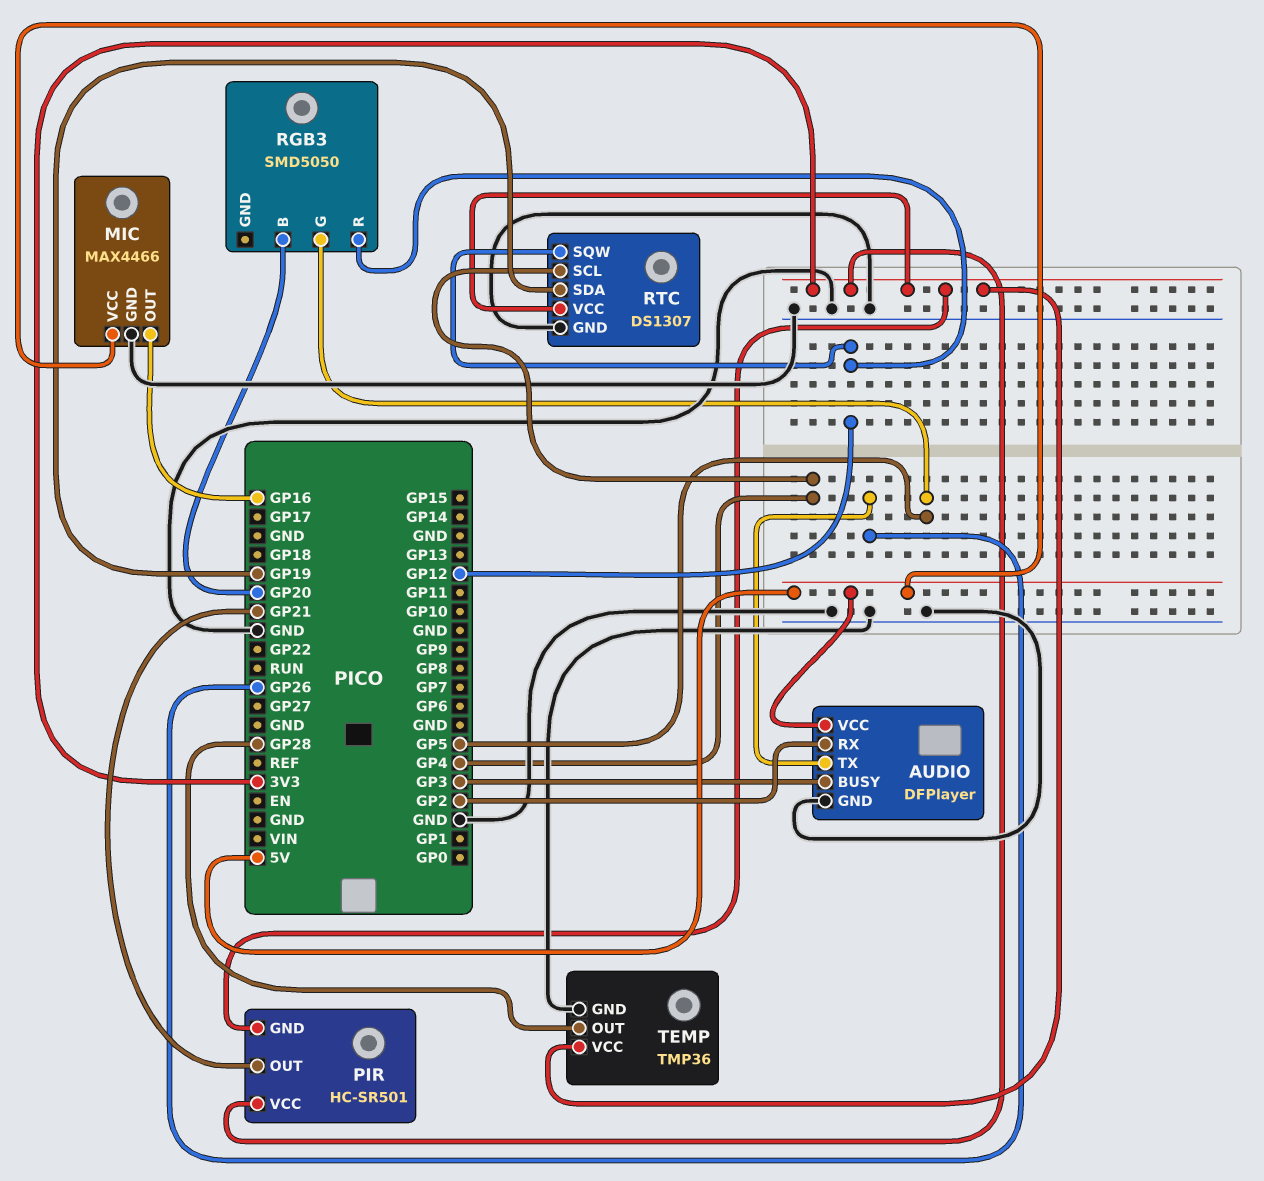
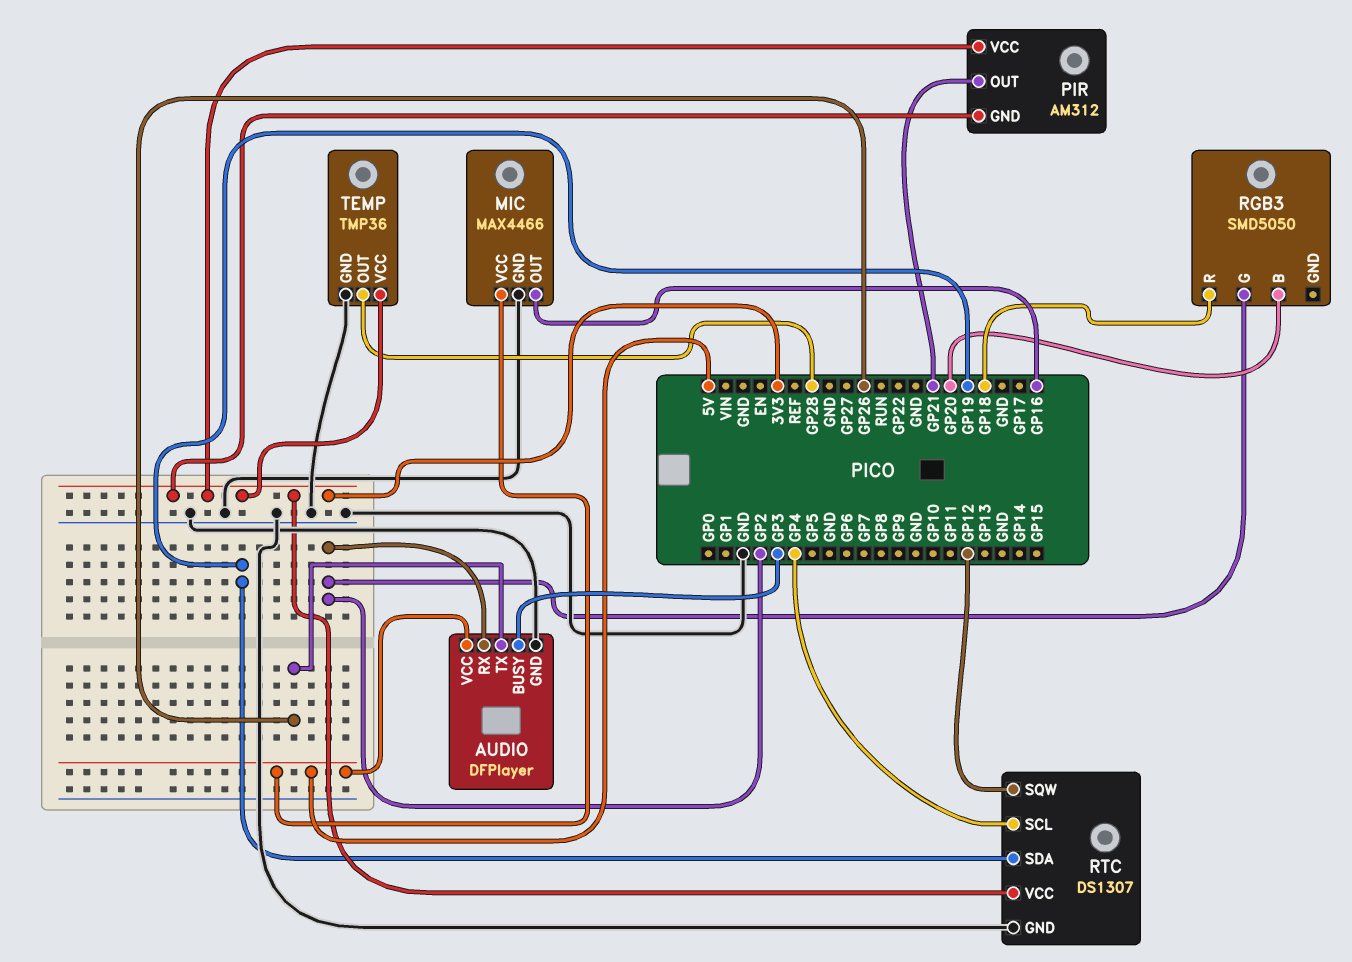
PIR: HC-SR501 -> AM312
RGB3 pin G: GP5 -> GP2
RGB3 pin R: GP12 -> GP18

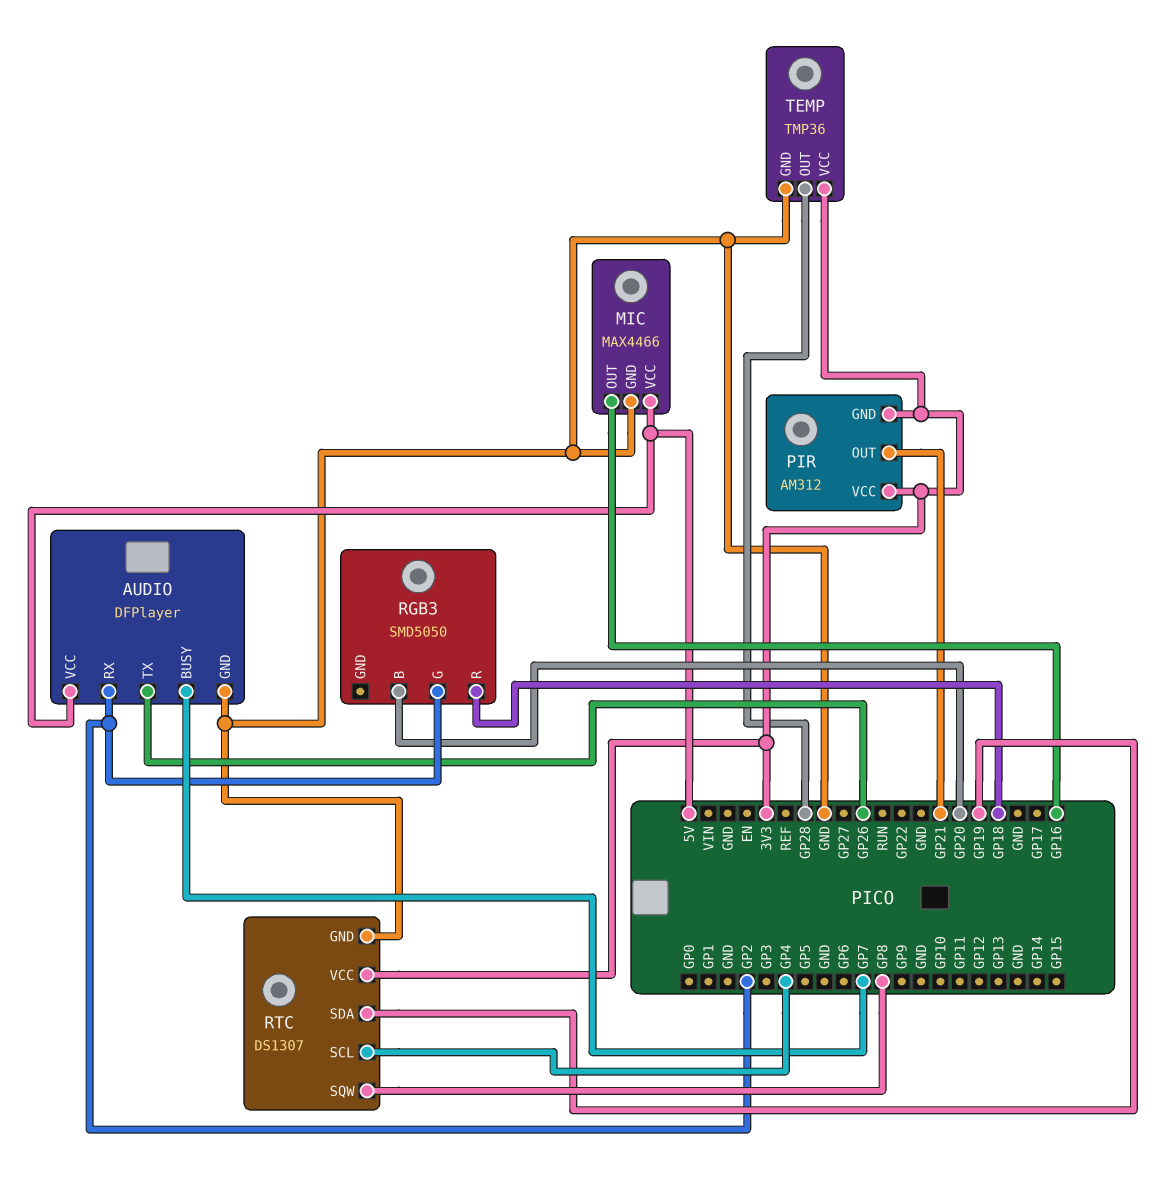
AUDIO pin BUSY: GP3 -> GP7
RTC pin SQW: GP12 -> GP8

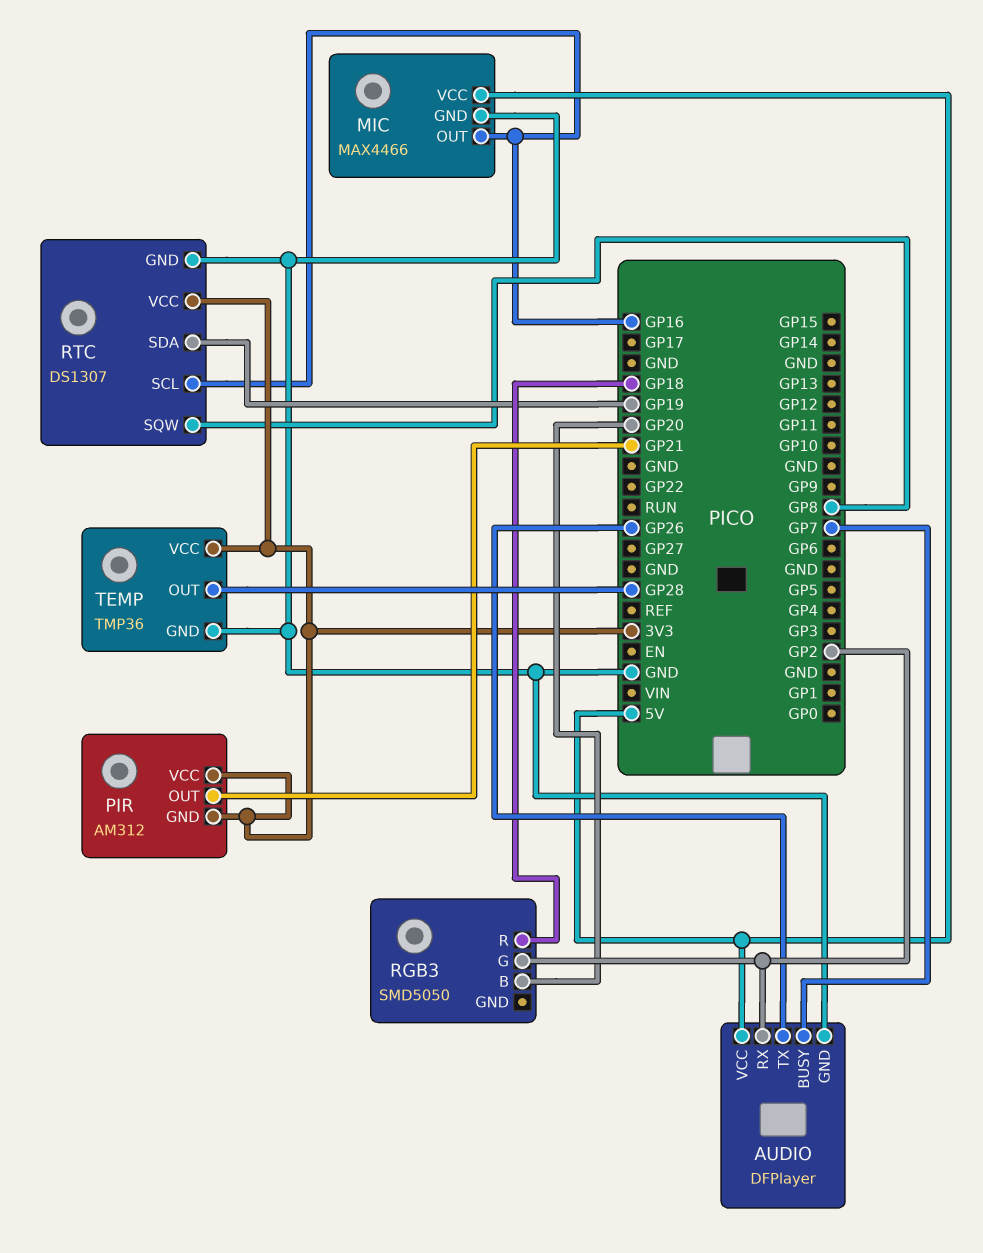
RTC pin SCL: GP4 -> GP16

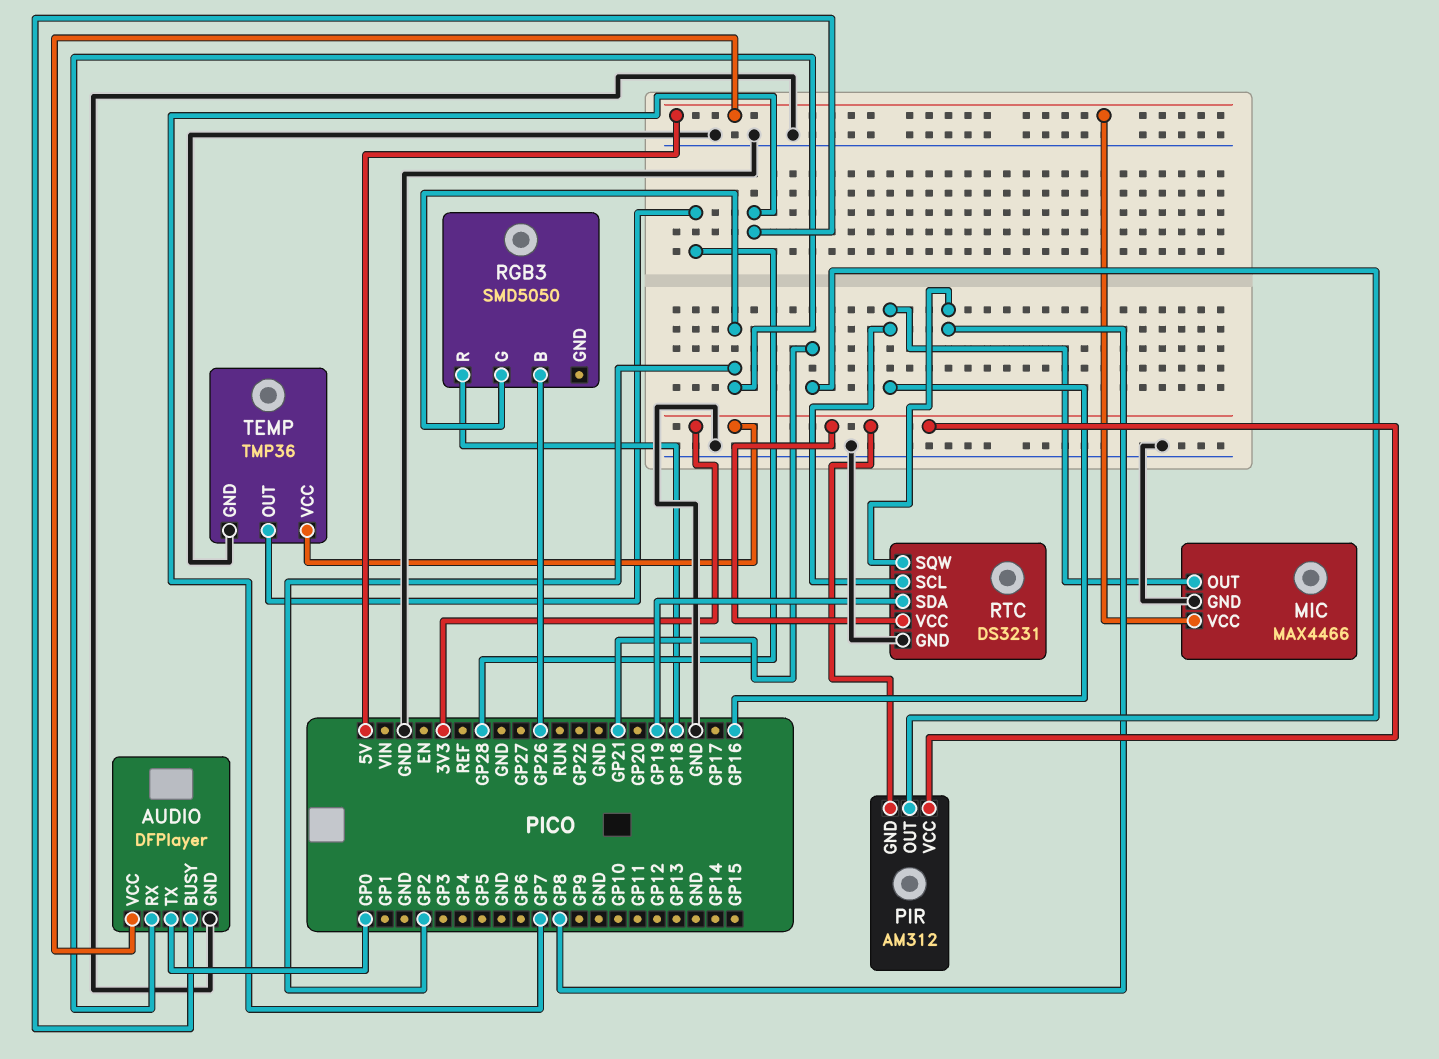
AUDIO pin TX: GP26 -> GP0
RGB3 pin B: GP20 -> GP26
RTC: DS1307 -> DS3231

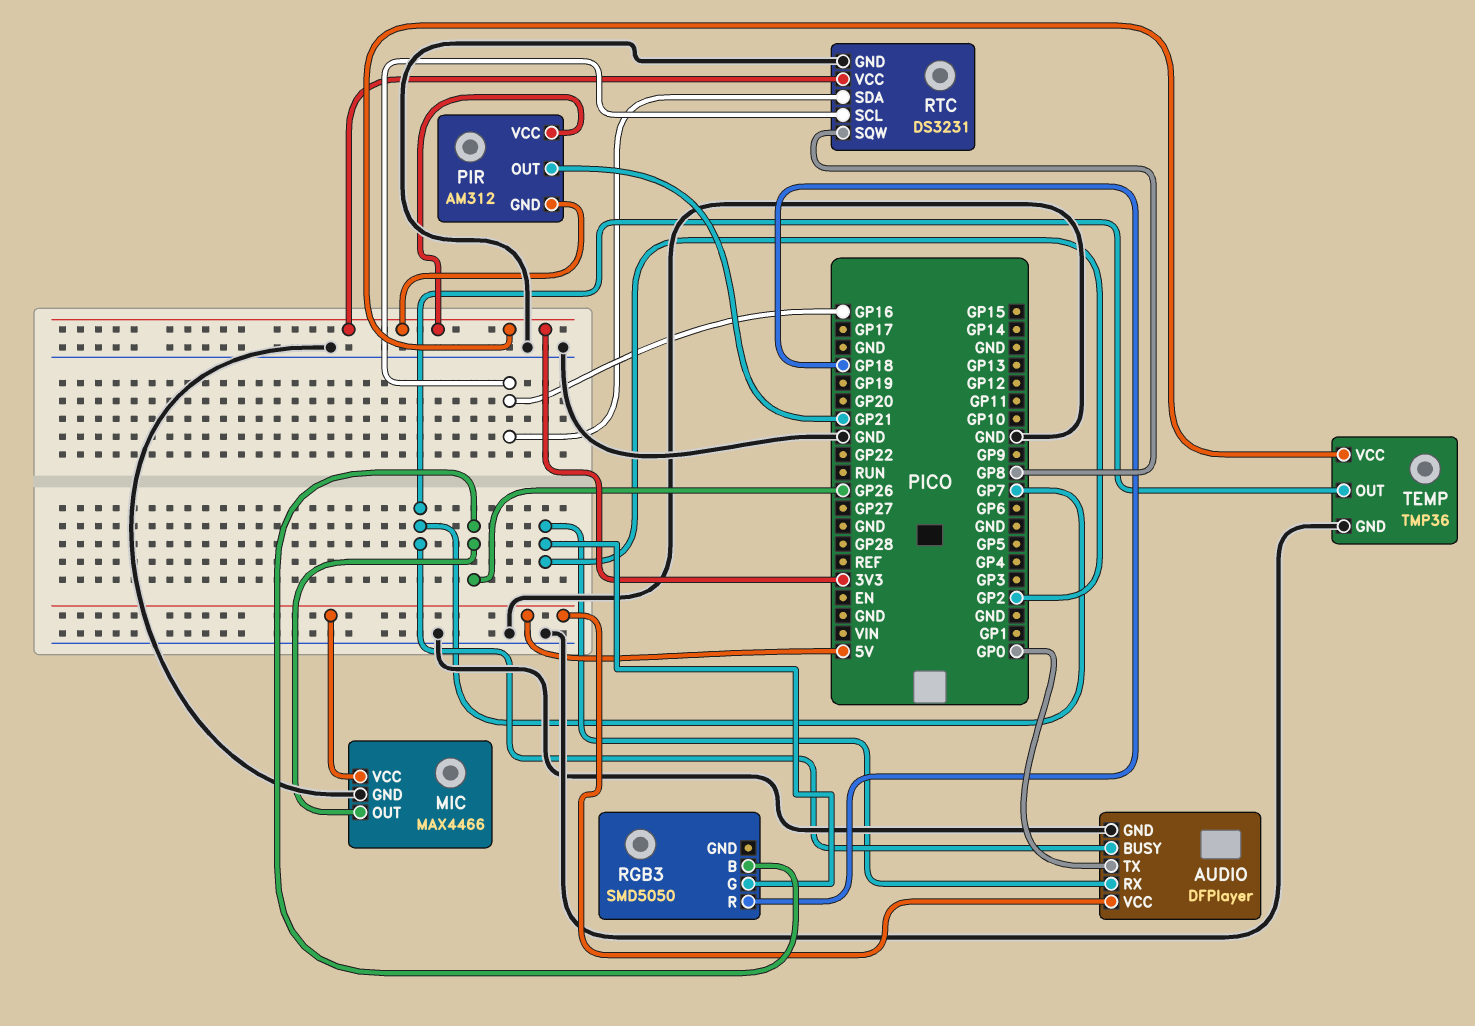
MIC pin OUT: GP16 -> GP26
RTC pin SDA: GP19 -> GP16
TEMP pin OUT: GP28 -> GP7

